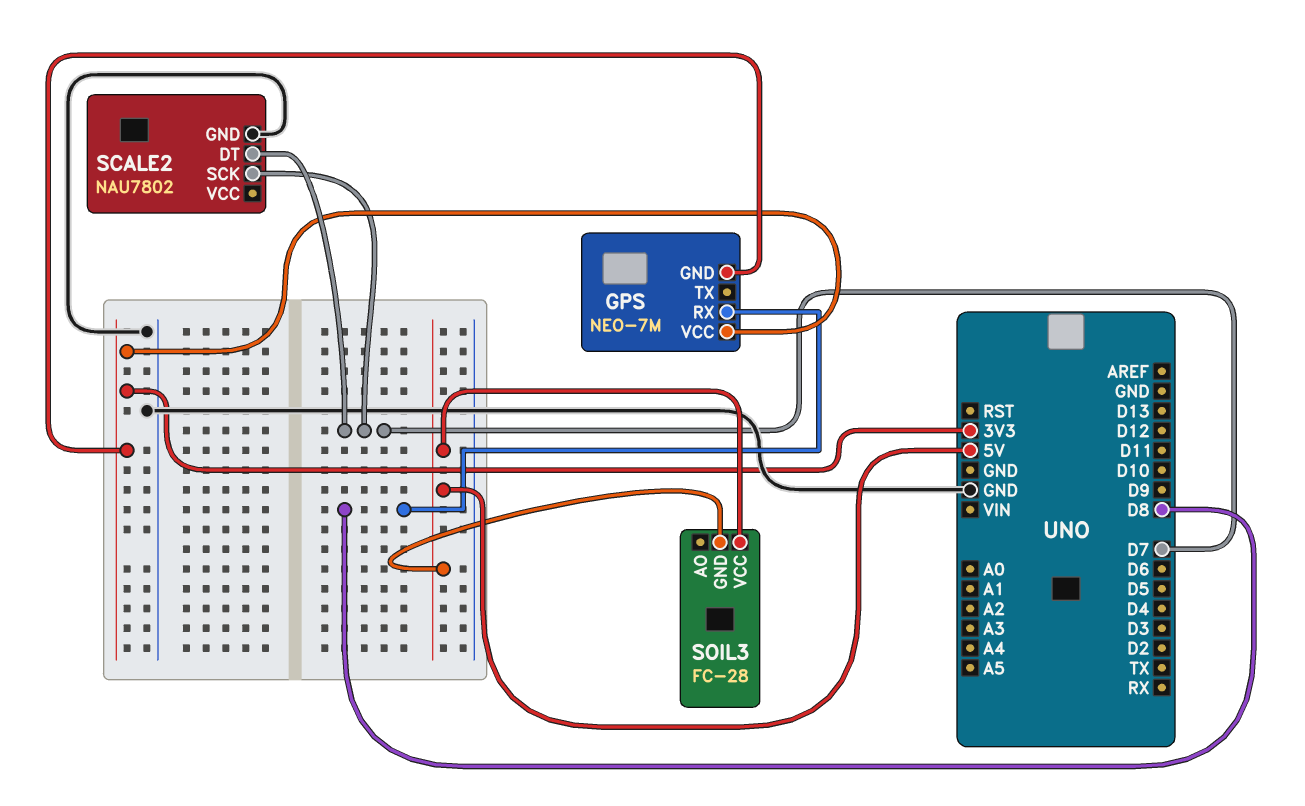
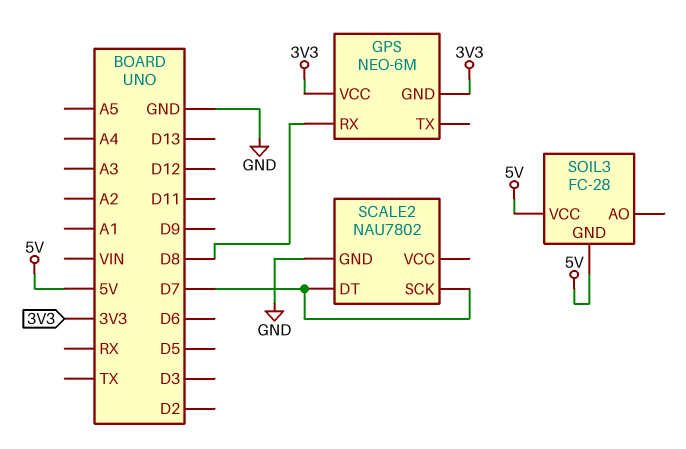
GPS: NEO-7M -> NEO-6M

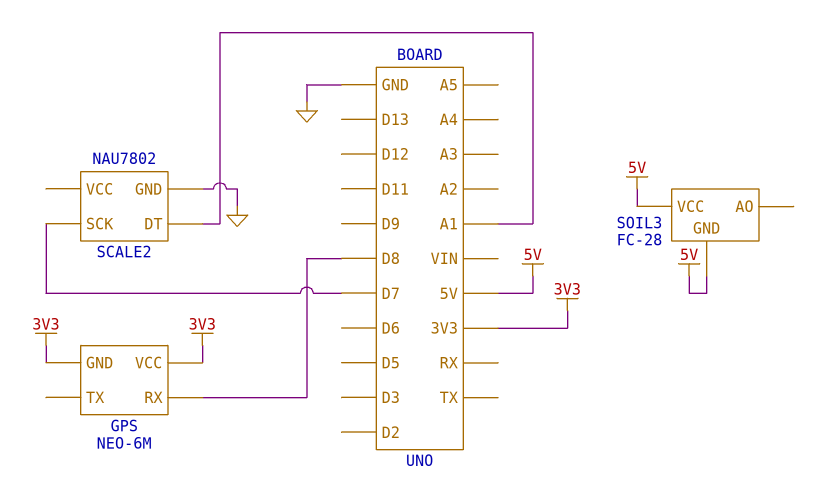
SCALE2 pin DT: D7 -> A1

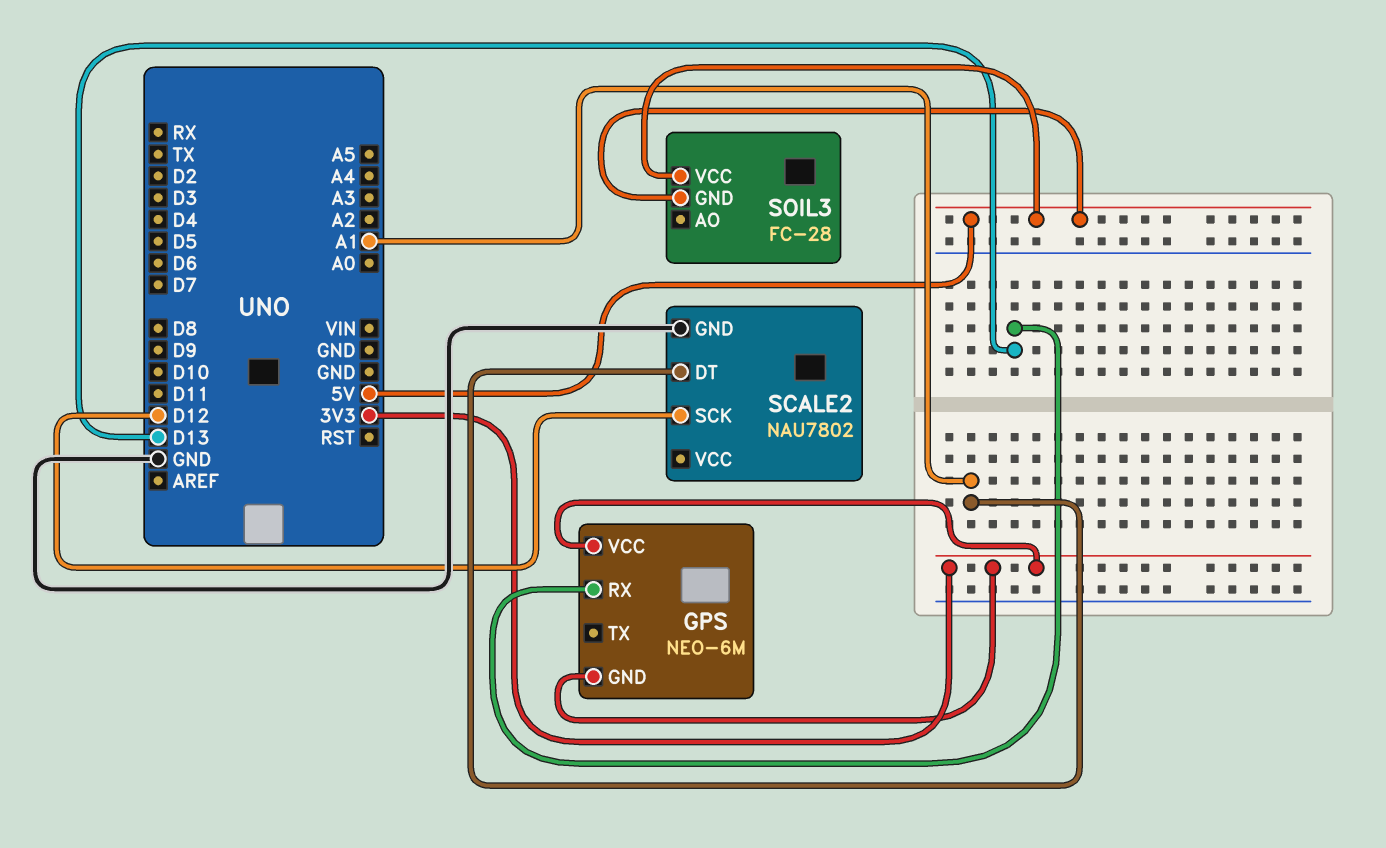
GPS pin RX: D8 -> D13
SCALE2 pin SCK: D7 -> D12

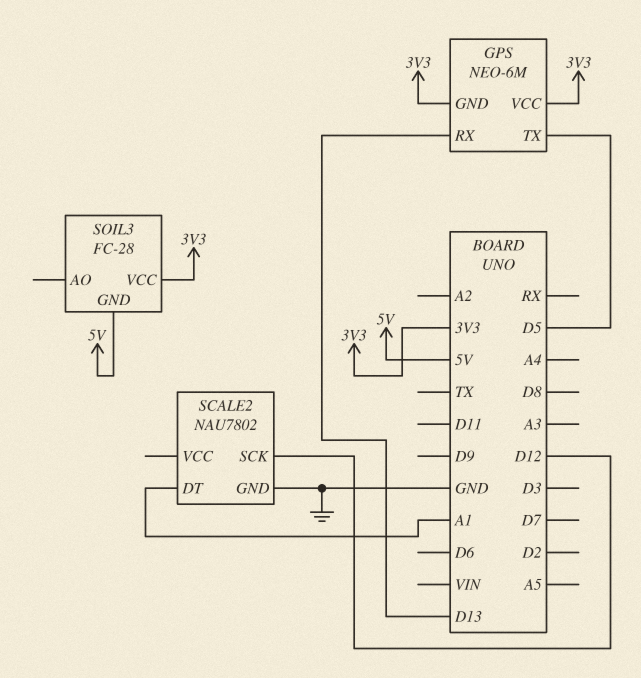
GPS pin TX: none -> D5
SOIL3 pin VCC: 5V -> 3V3

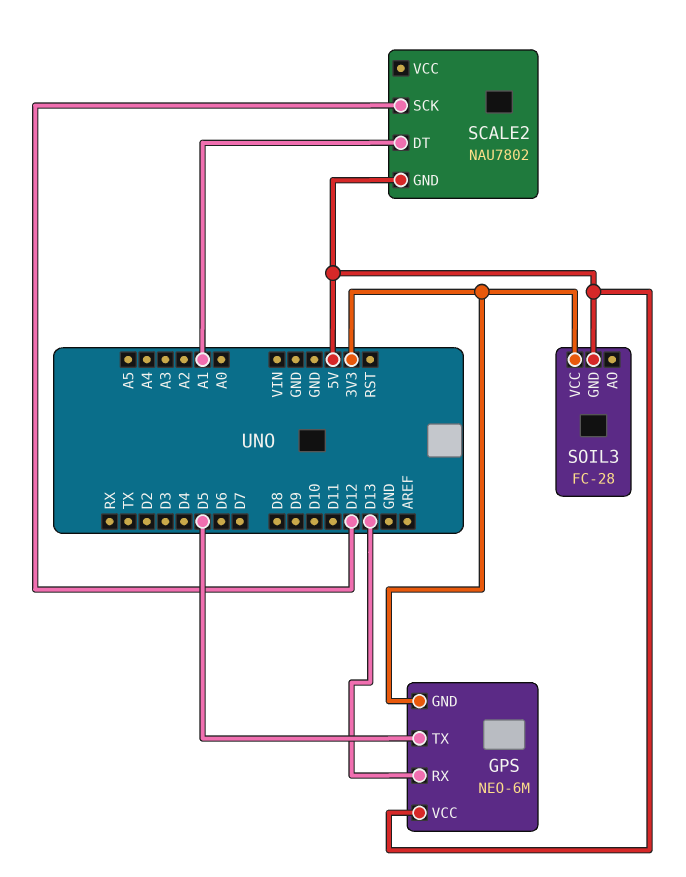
GPS pin VCC: 3V3 -> 5V
SCALE2 pin GND: GND -> 5V

